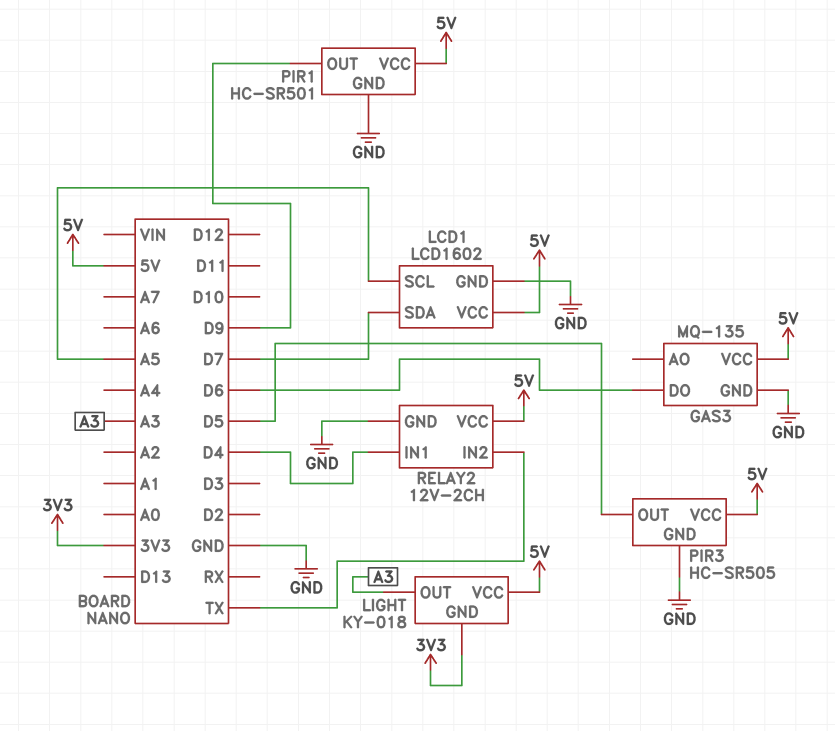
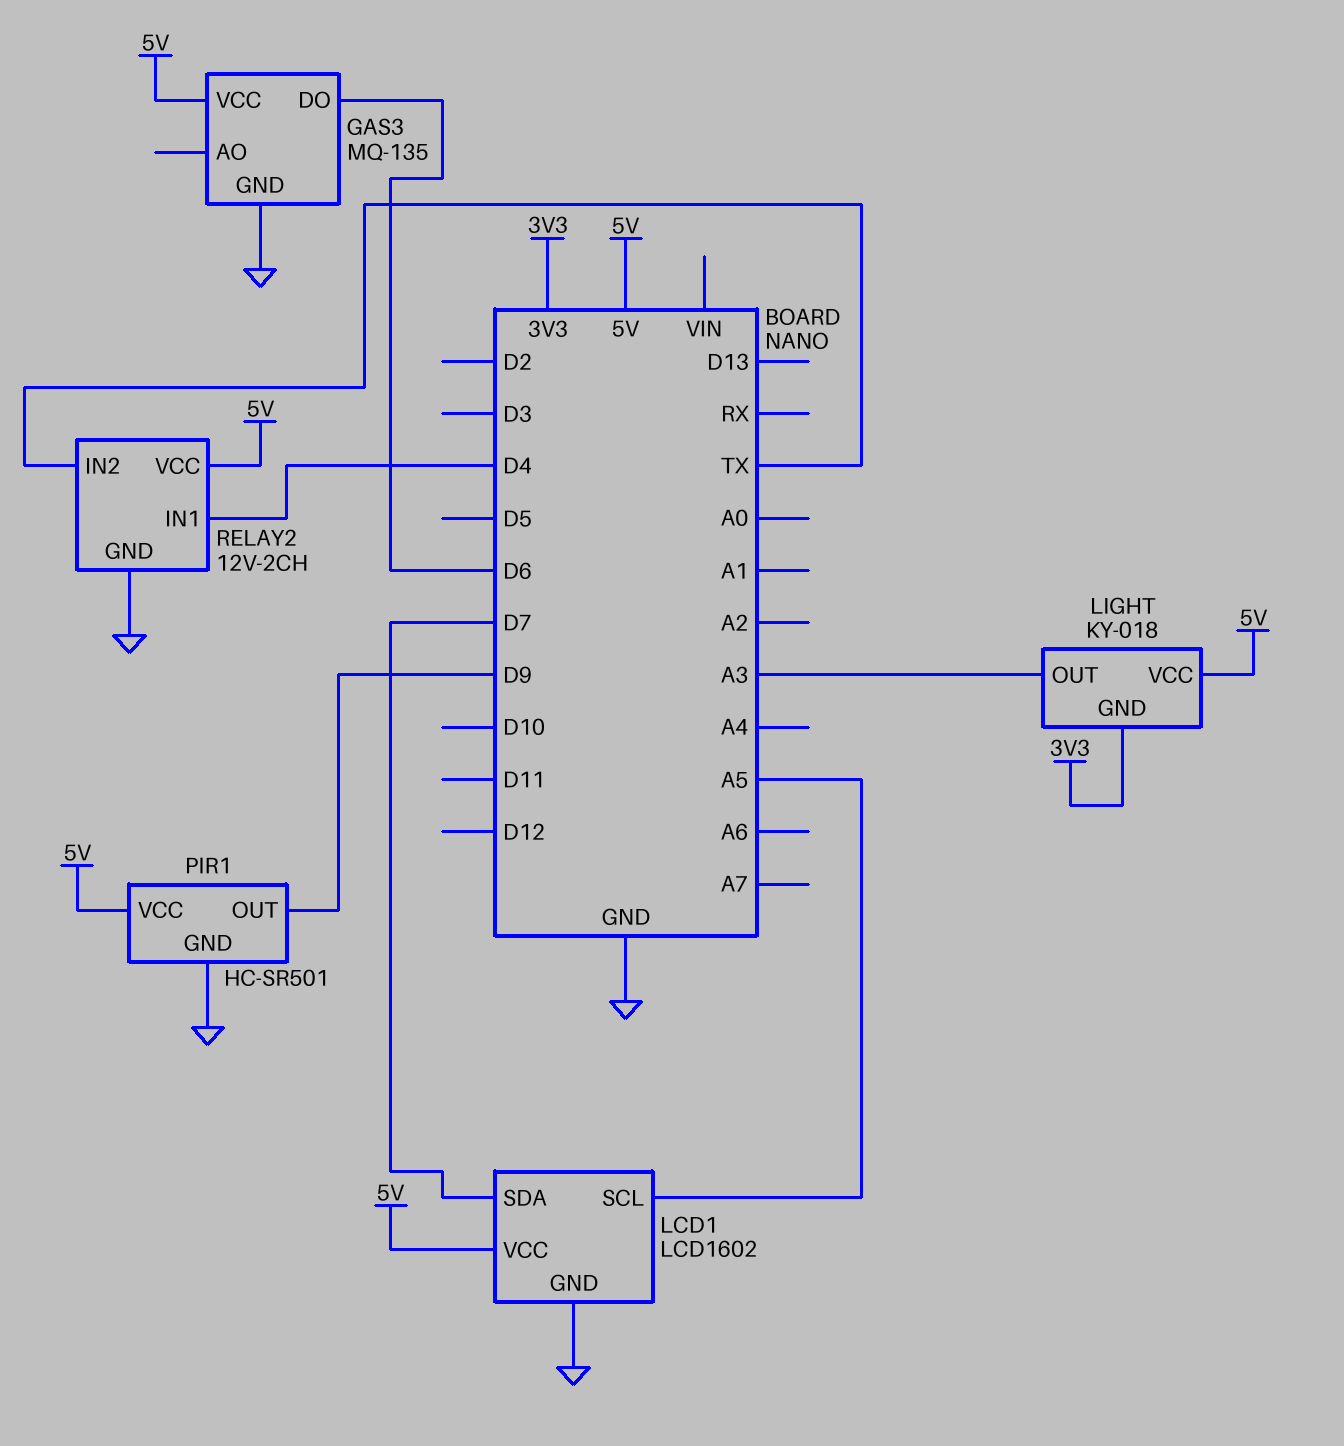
PIR3: HC-SR505 -> none
PIR3 pin GND: GND -> none
PIR3 pin OUT: D5 -> none
PIR3 pin VCC: 5V -> none

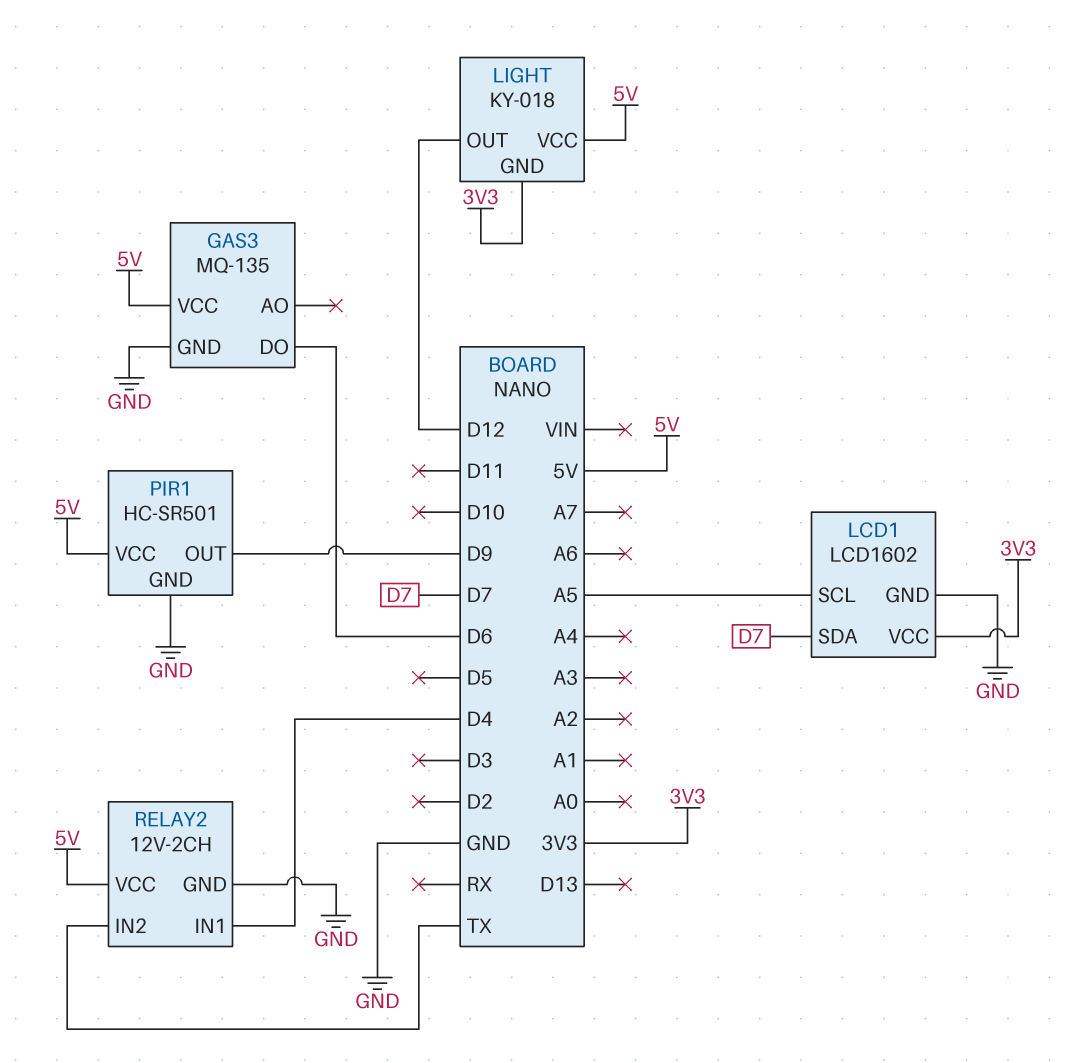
LCD1 pin VCC: 5V -> 3V3
LIGHT pin OUT: A3 -> D12

